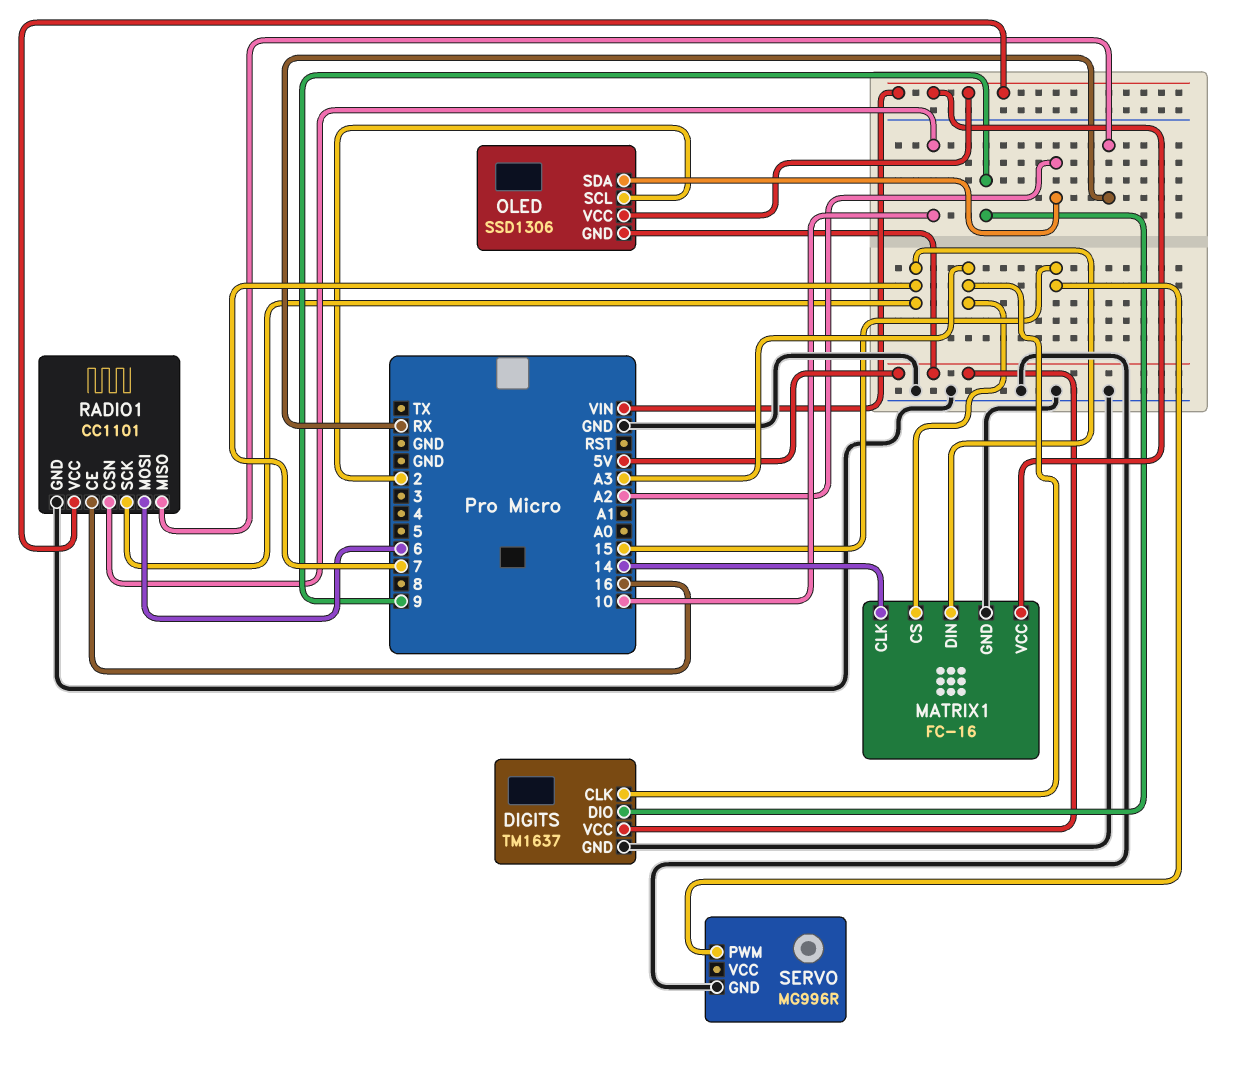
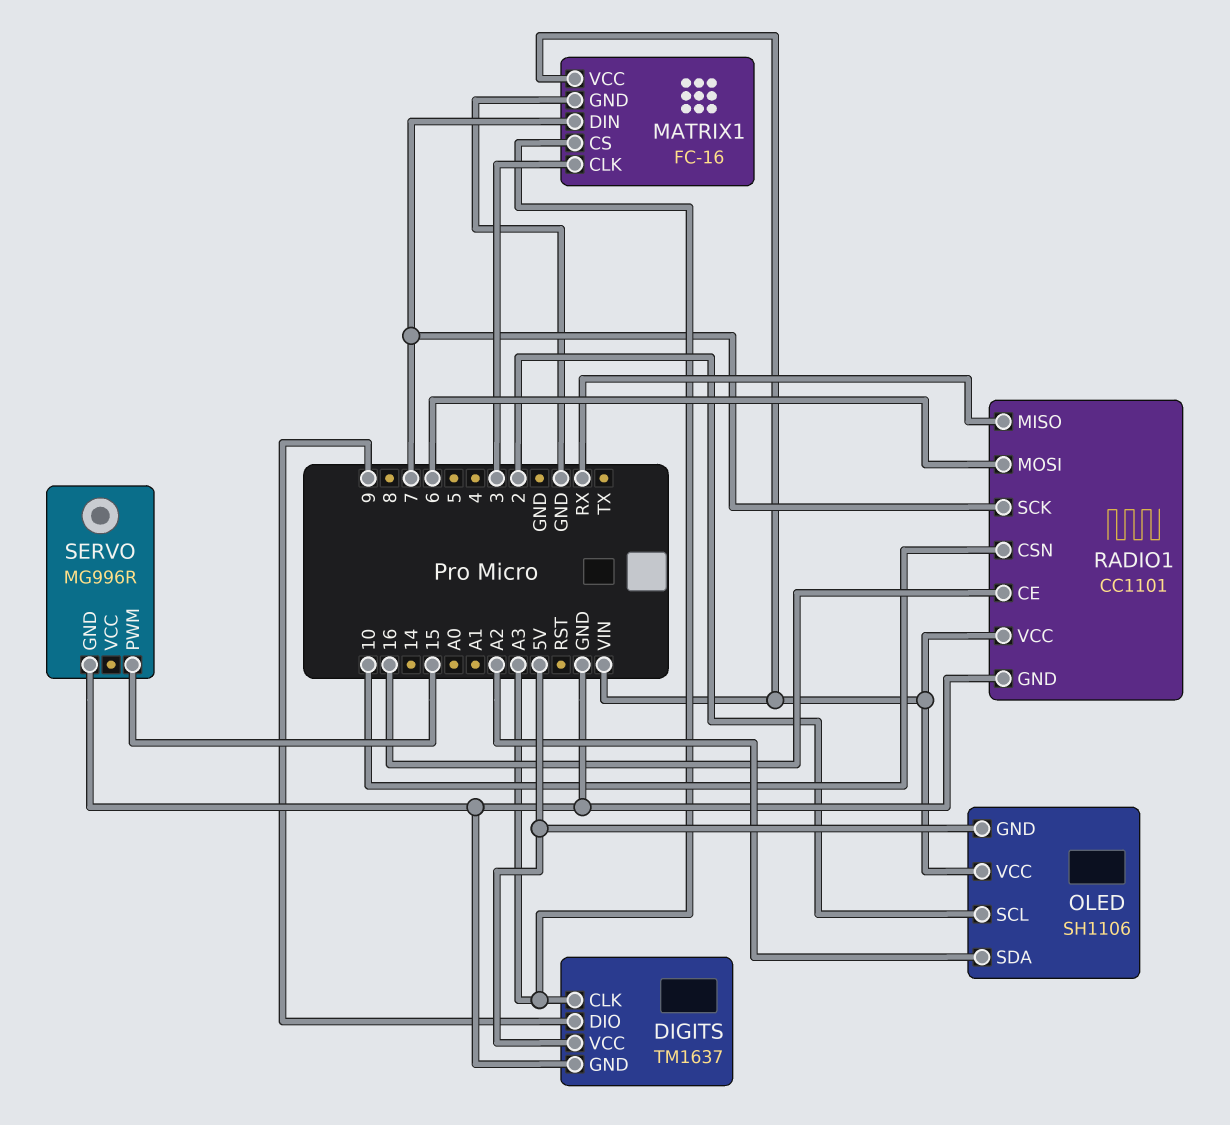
MATRIX1 pin CLK: 14 -> 3
OLED: SSD1306 -> SH1106

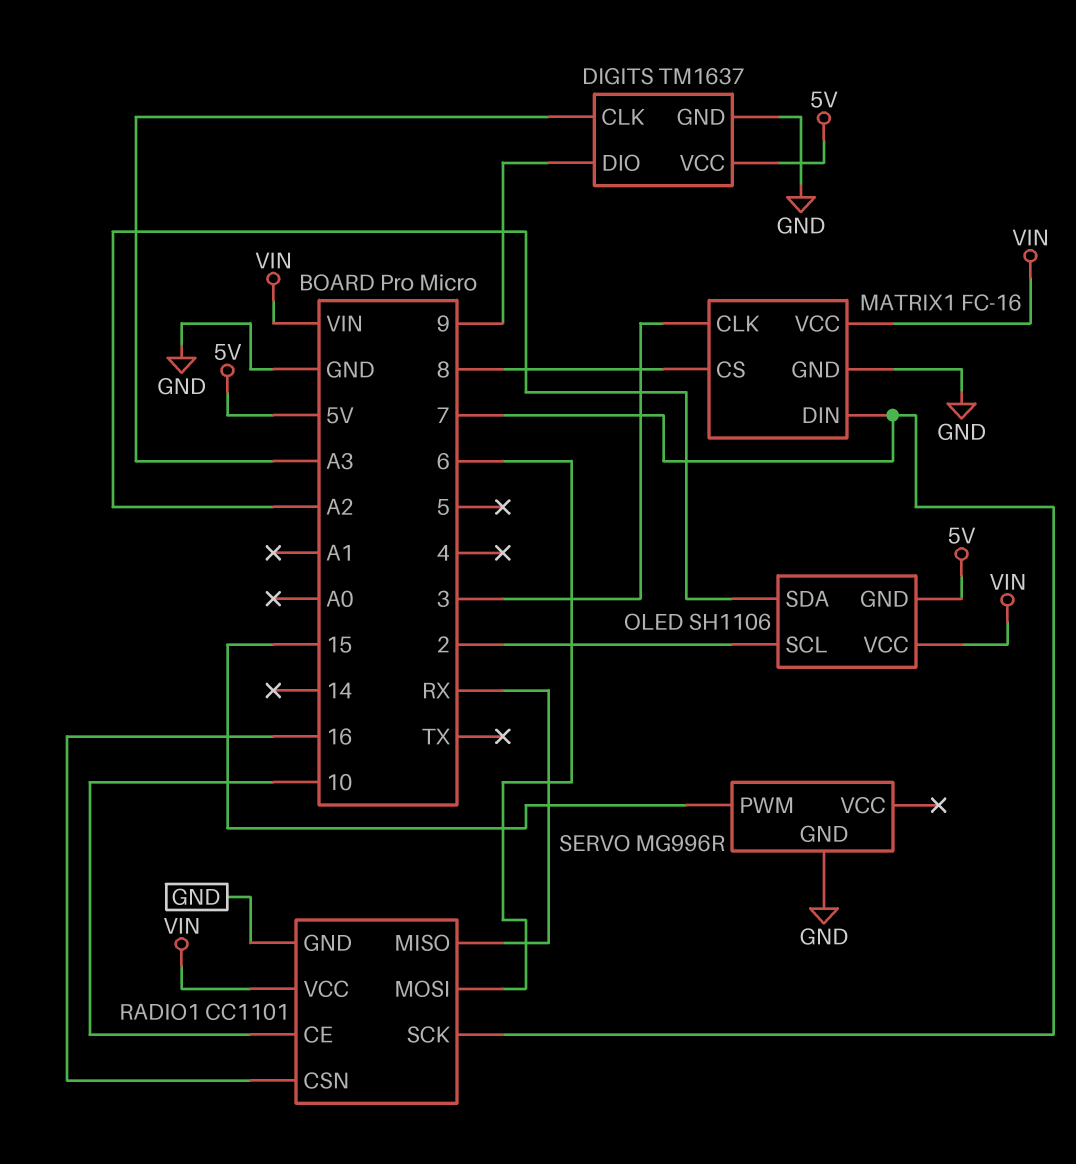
MATRIX1 pin CS: A3 -> 8
RADIO1 pin CE: 16 -> 10
RADIO1 pin CSN: 10 -> 16

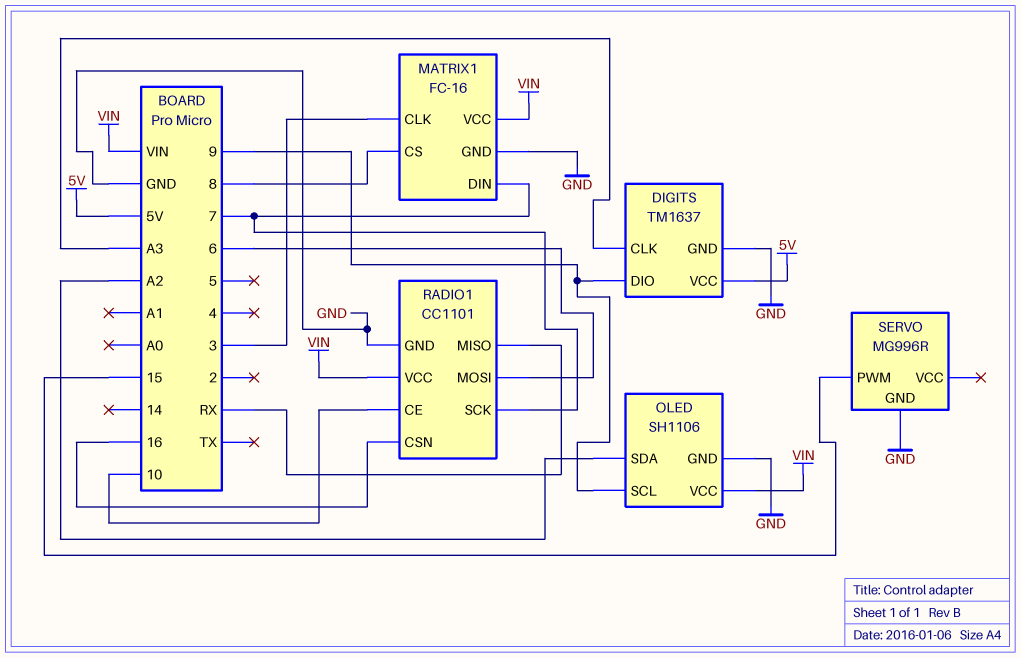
OLED pin GND: 5V -> GND
OLED pin SCL: 2 -> 9

